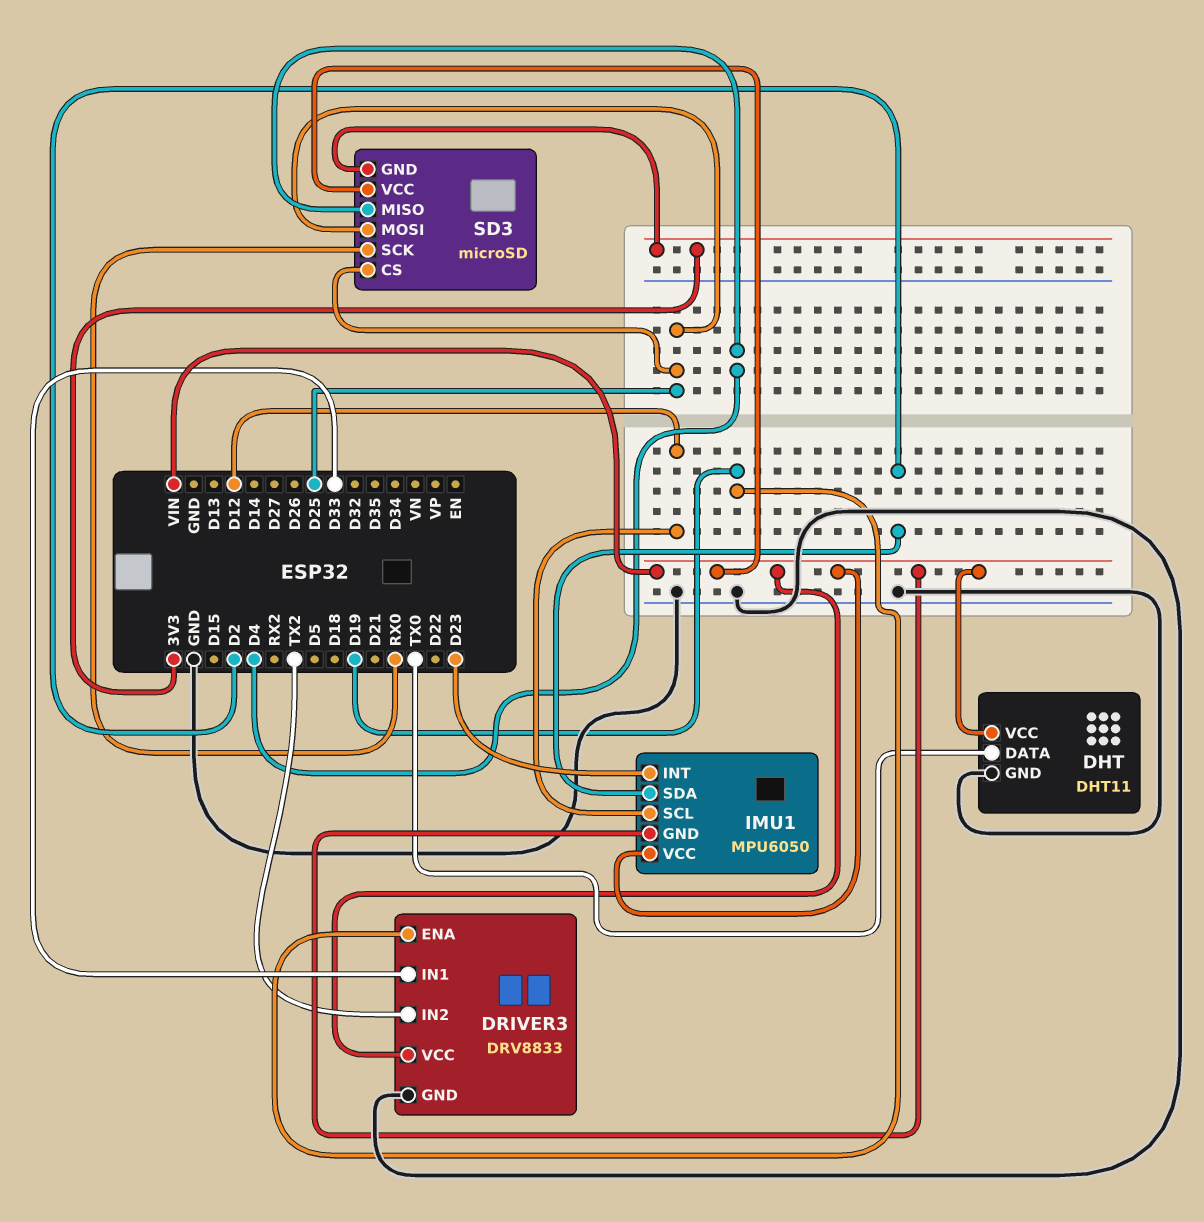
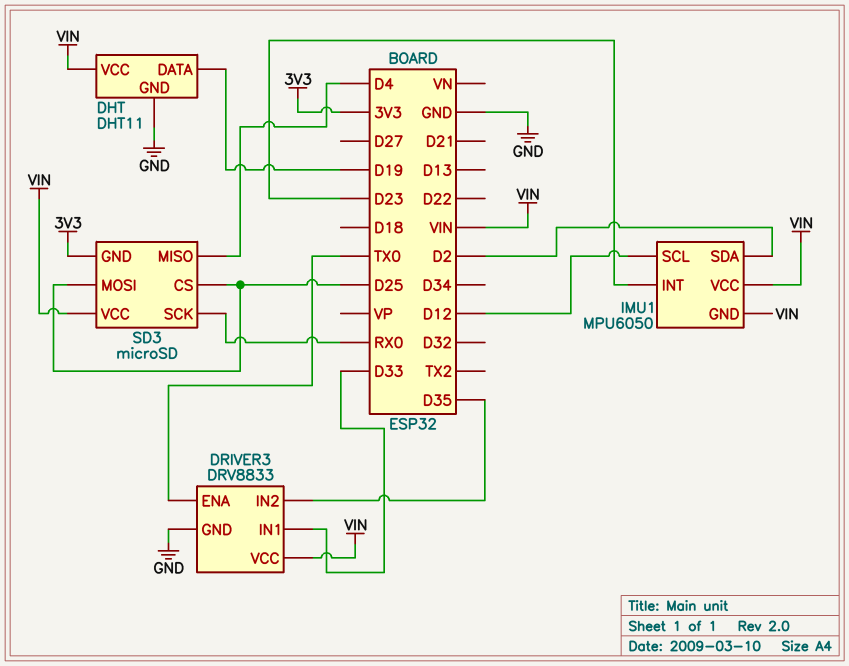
DHT pin DATA: TX0 -> D19
DRIVER3 pin ENA: D19 -> TX0
DRIVER3 pin IN2: TX2 -> D35

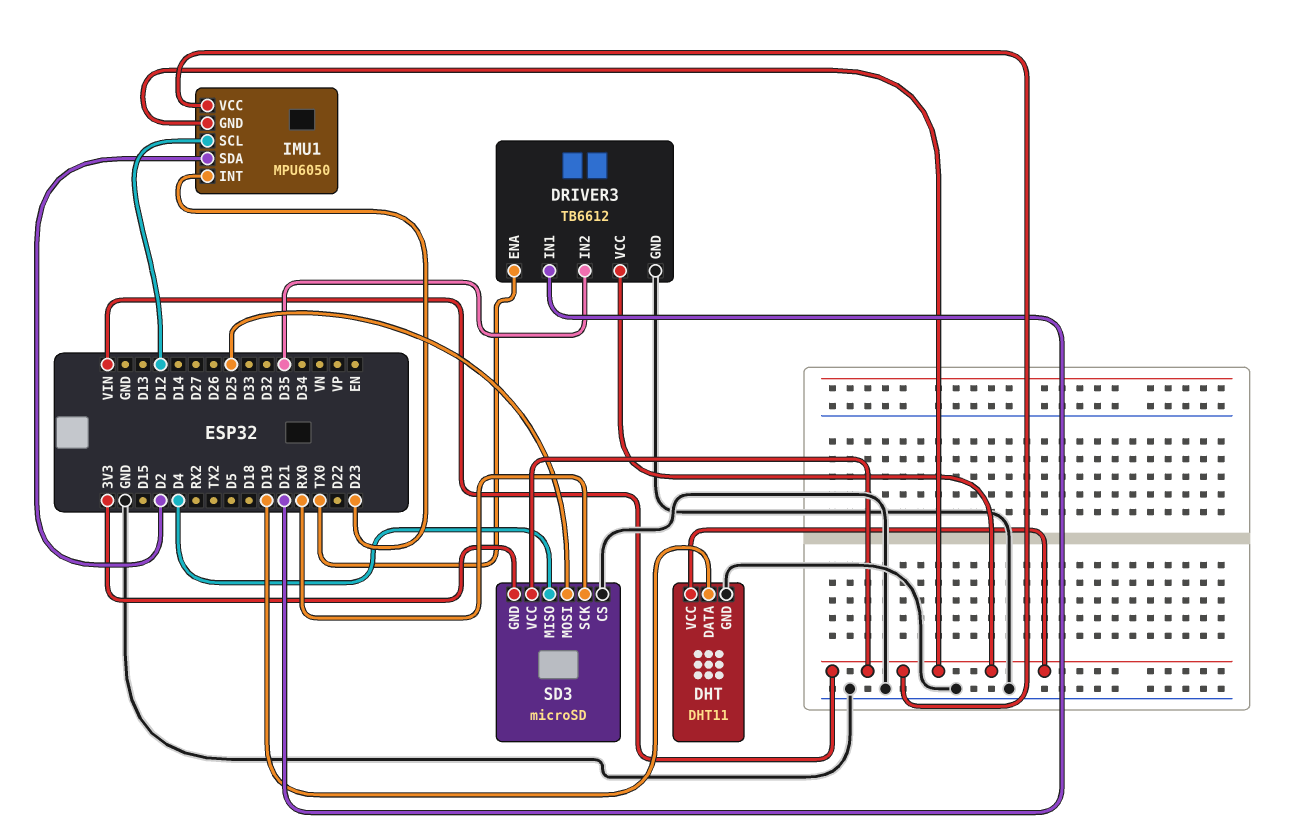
DRIVER3: DRV8833 -> TB6612
DRIVER3 pin IN1: D33 -> D21
SD3 pin CS: D25 -> GND

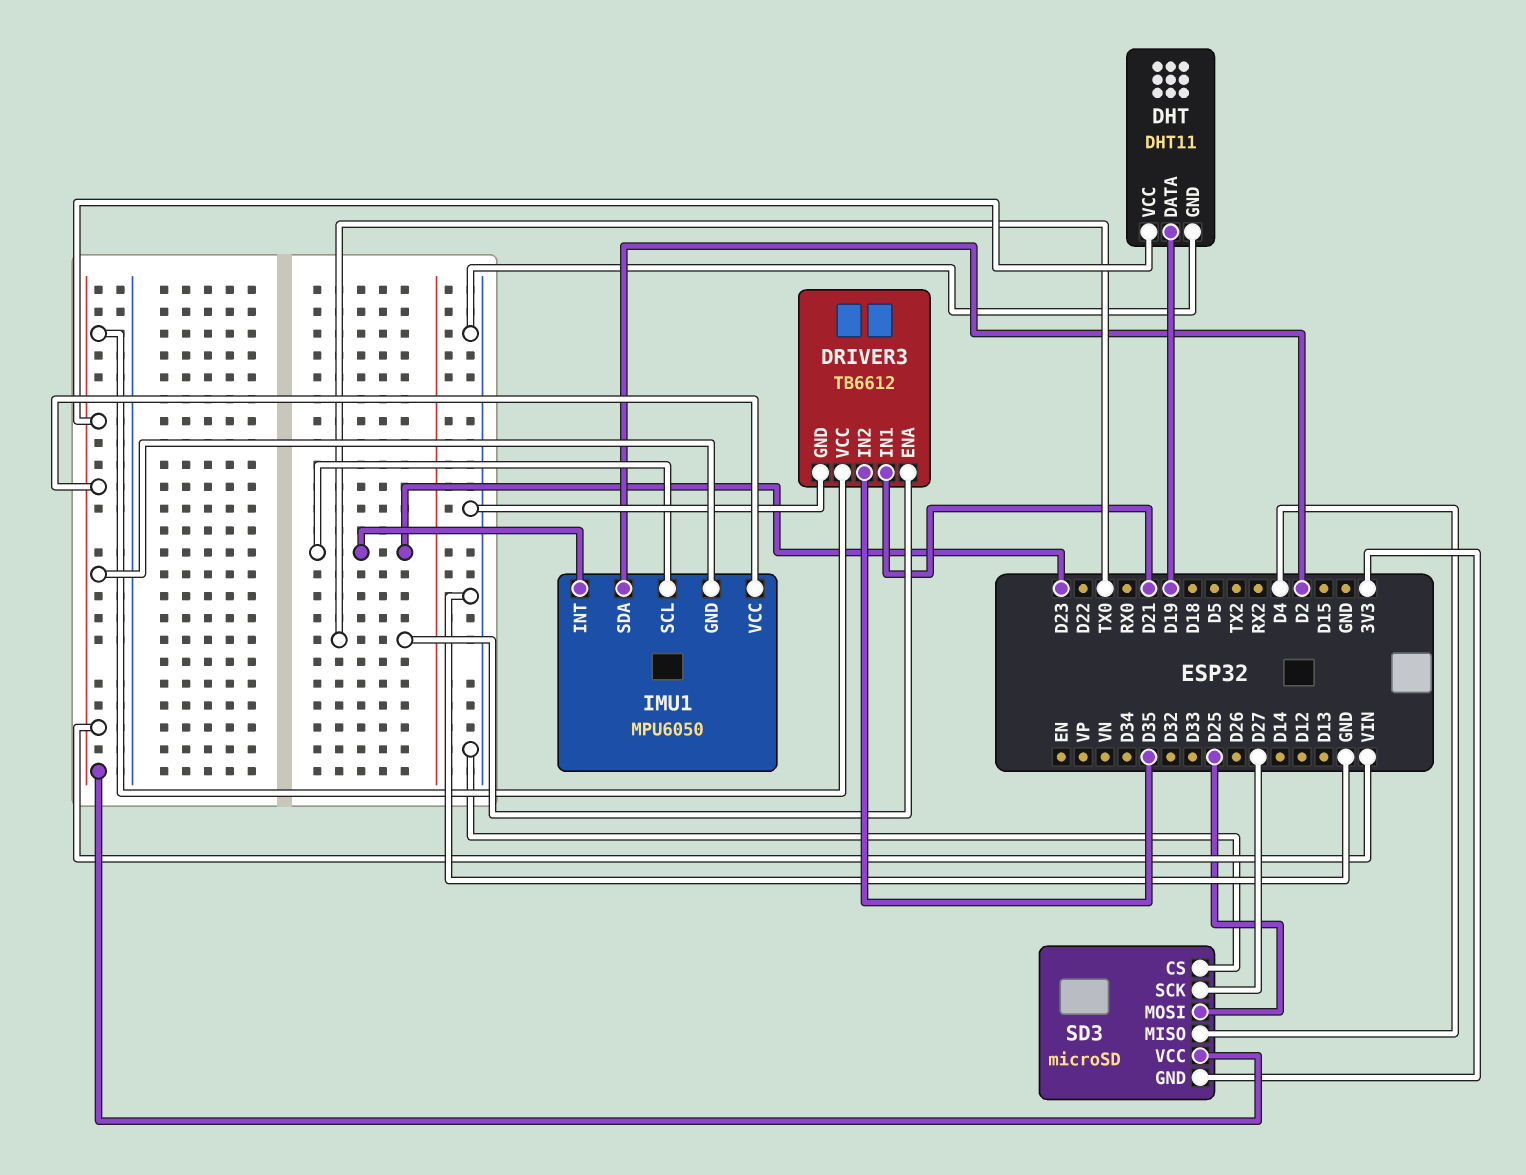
IMU1 pin SCL: D12 -> D23
SD3 pin SCK: RX0 -> D27

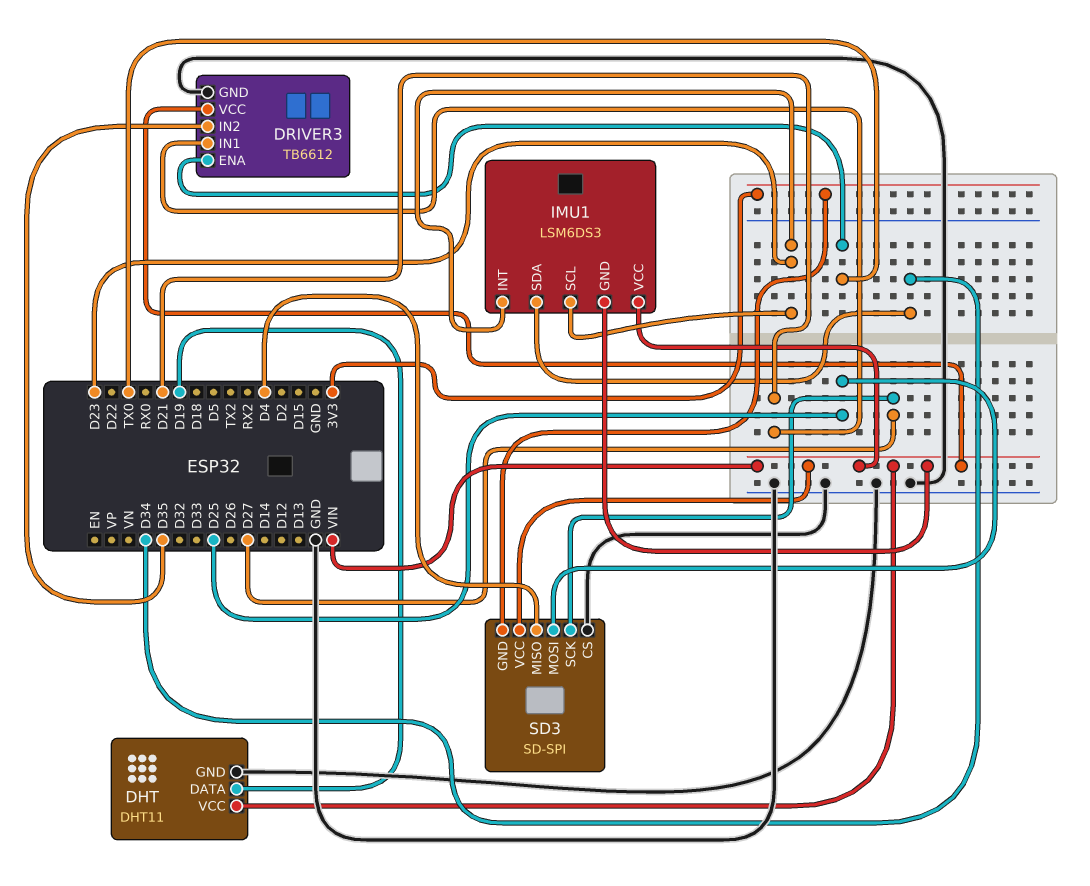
IMU1: MPU6050 -> LSM6DS3
IMU1 pin SDA: D2 -> D34
SD3: microSD -> SD-SPI

